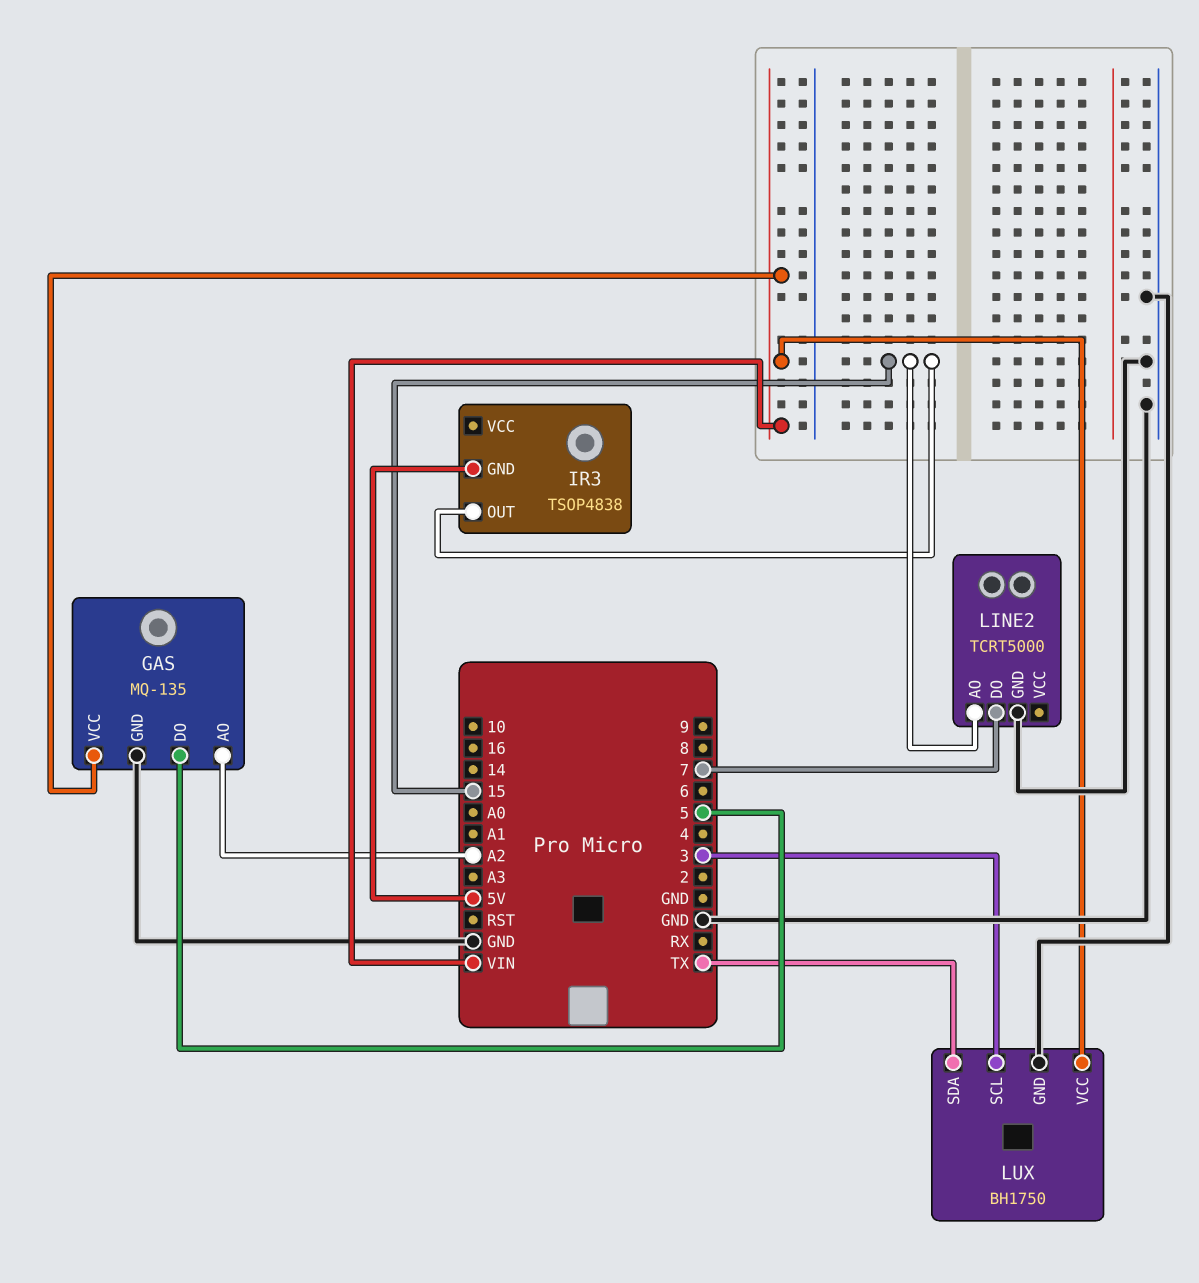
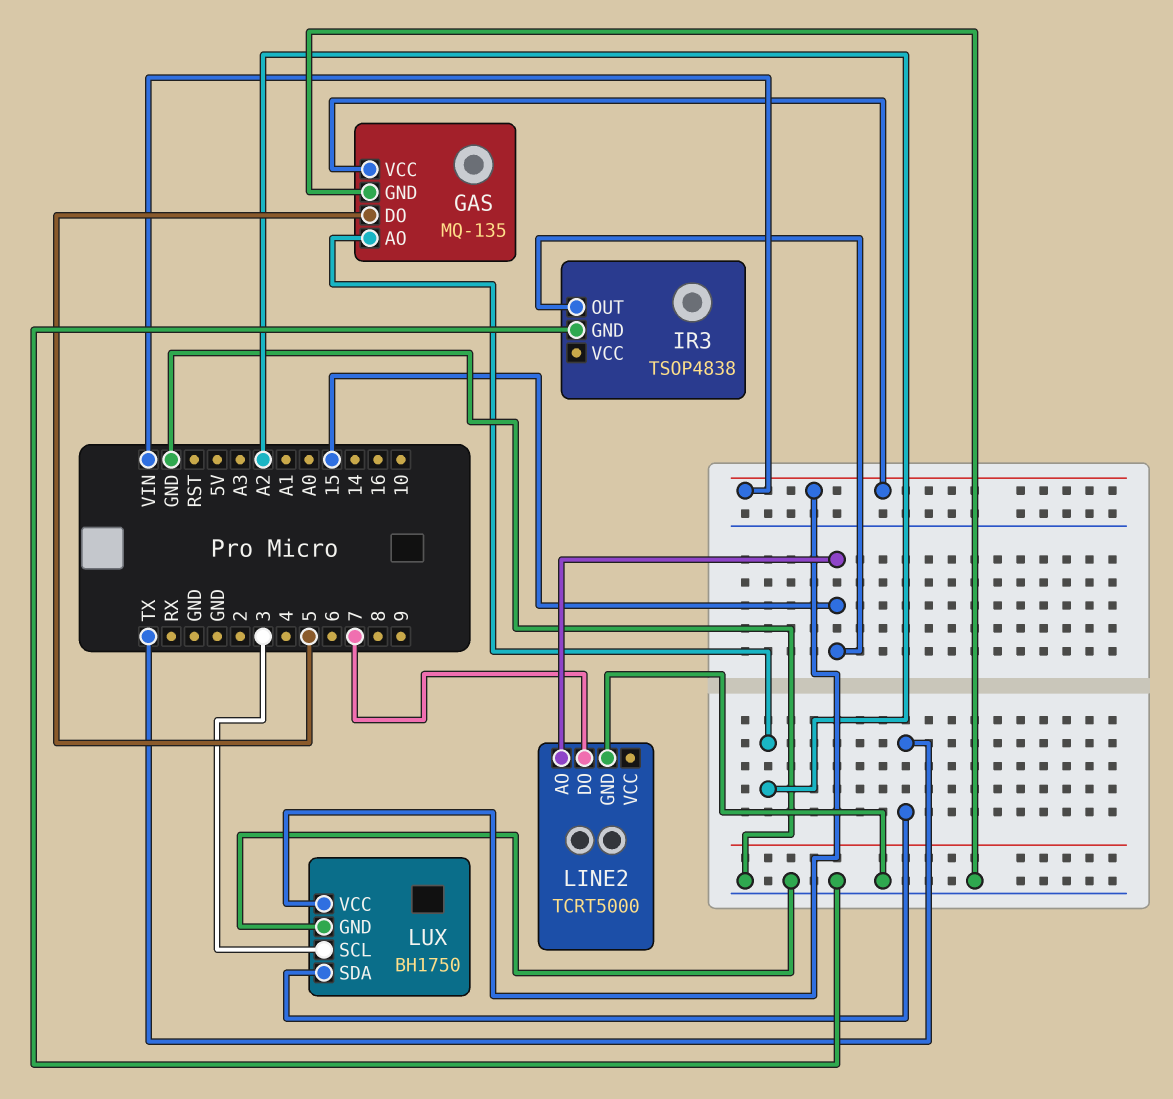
IR3 pin GND: 5V -> GND

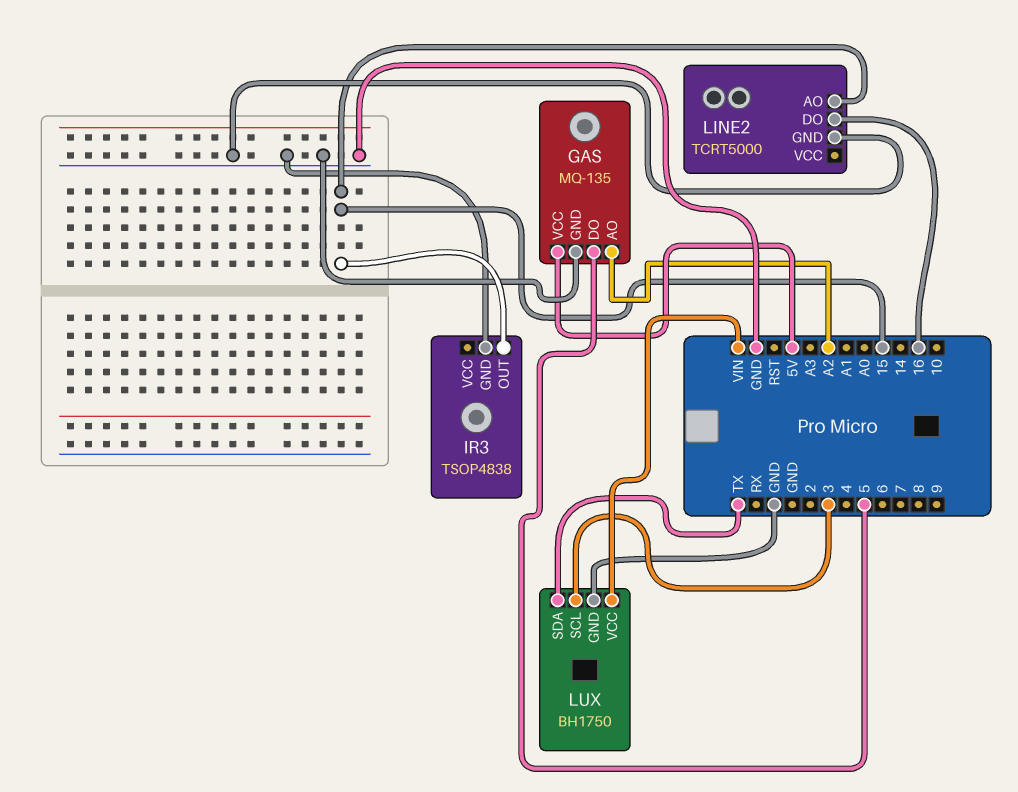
GAS pin VCC: VIN -> 5V
LINE2 pin DO: 7 -> 16

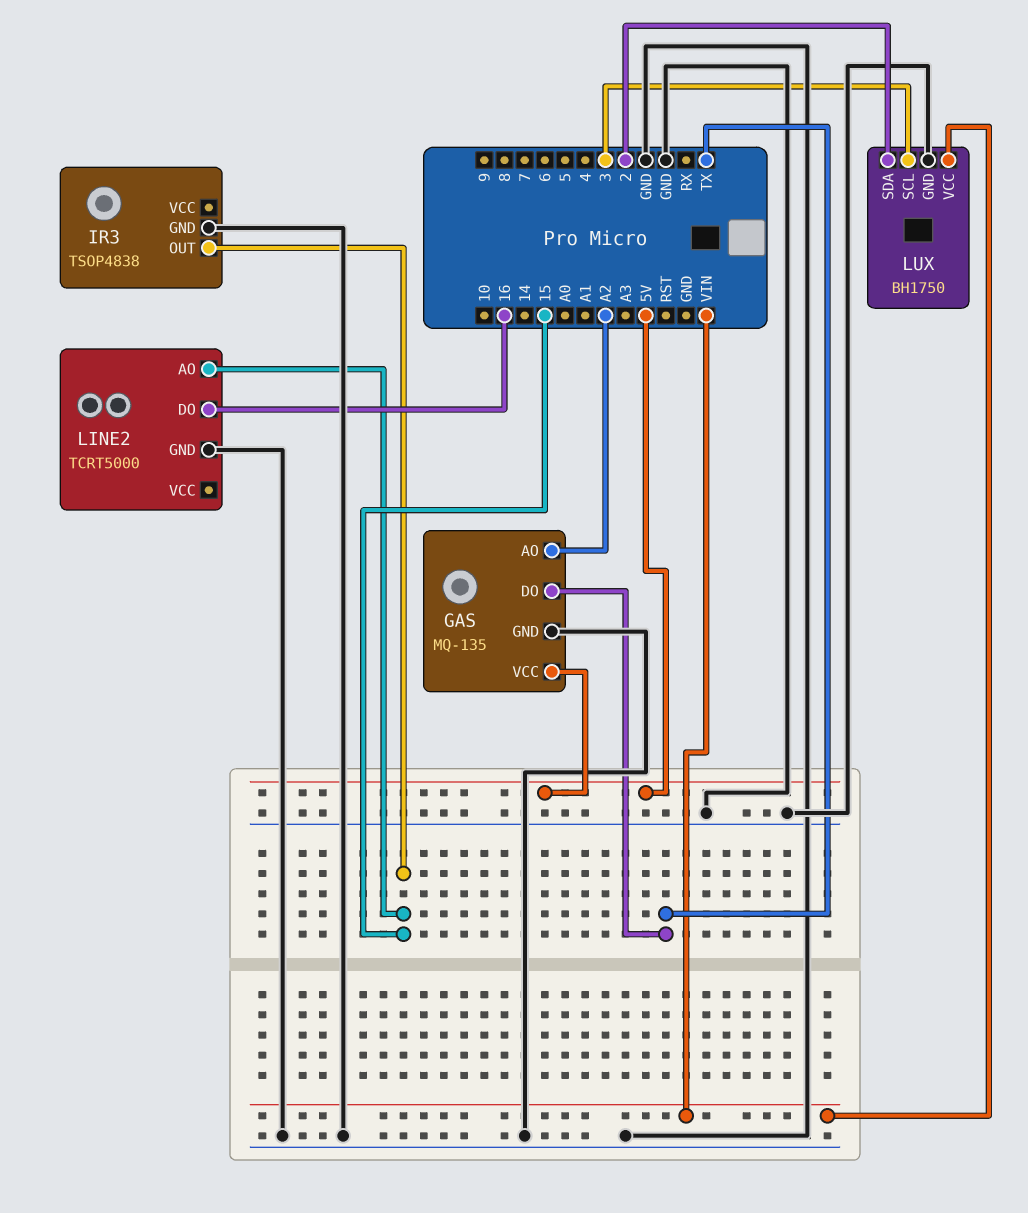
GAS pin DO: 5 -> TX
LUX pin SDA: TX -> 2

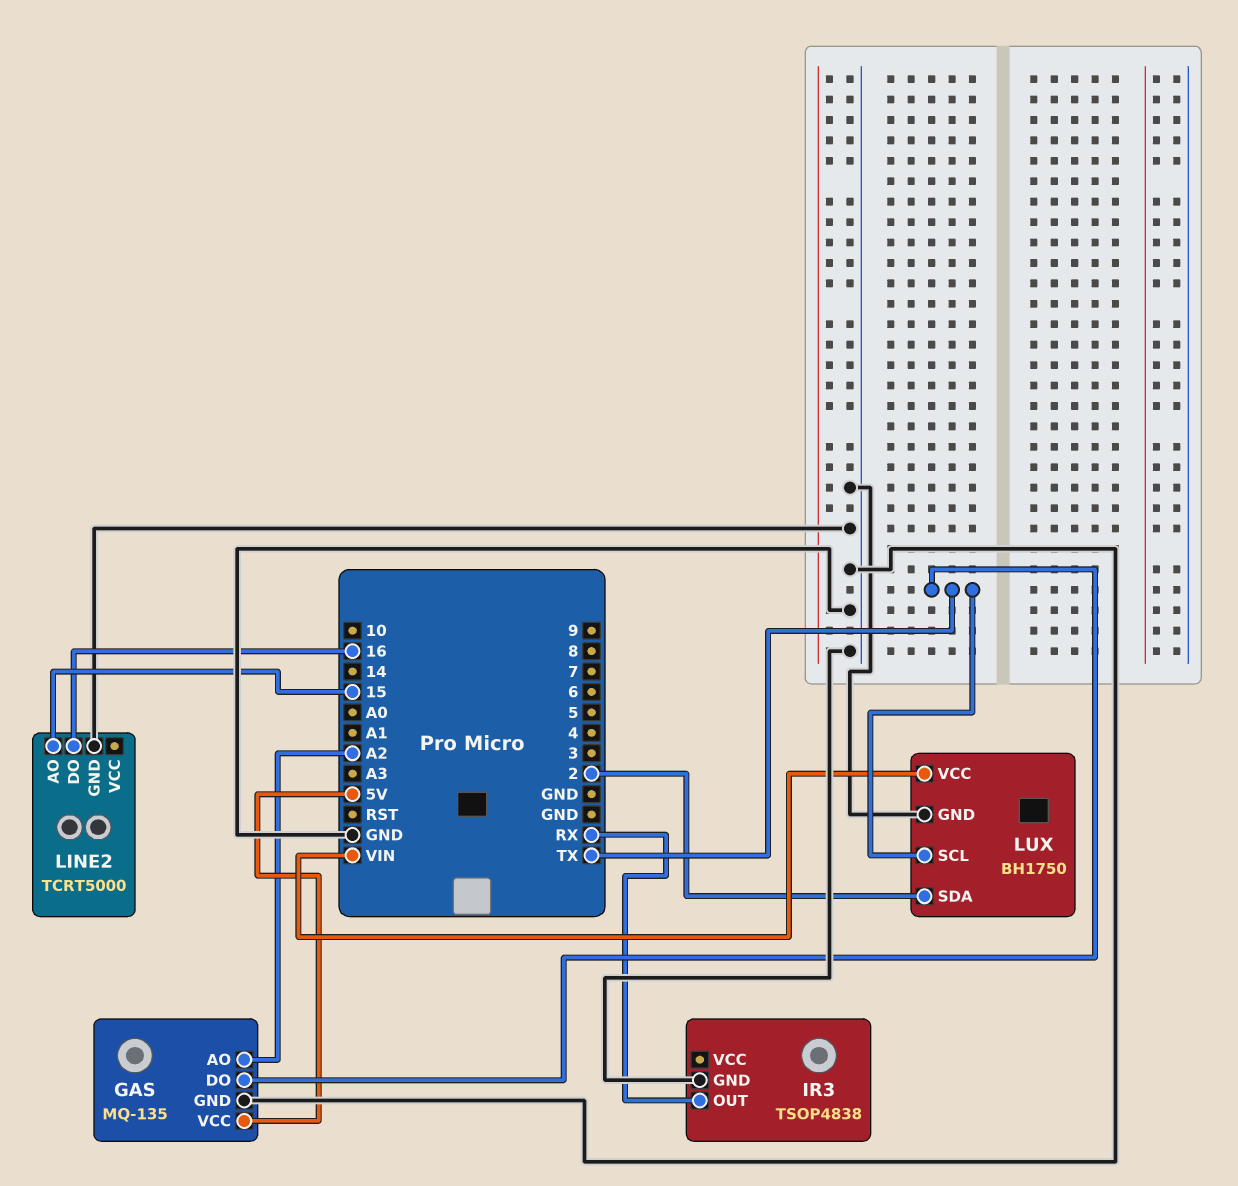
IR3 pin OUT: 15 -> RX
LUX pin SCL: 3 -> TX

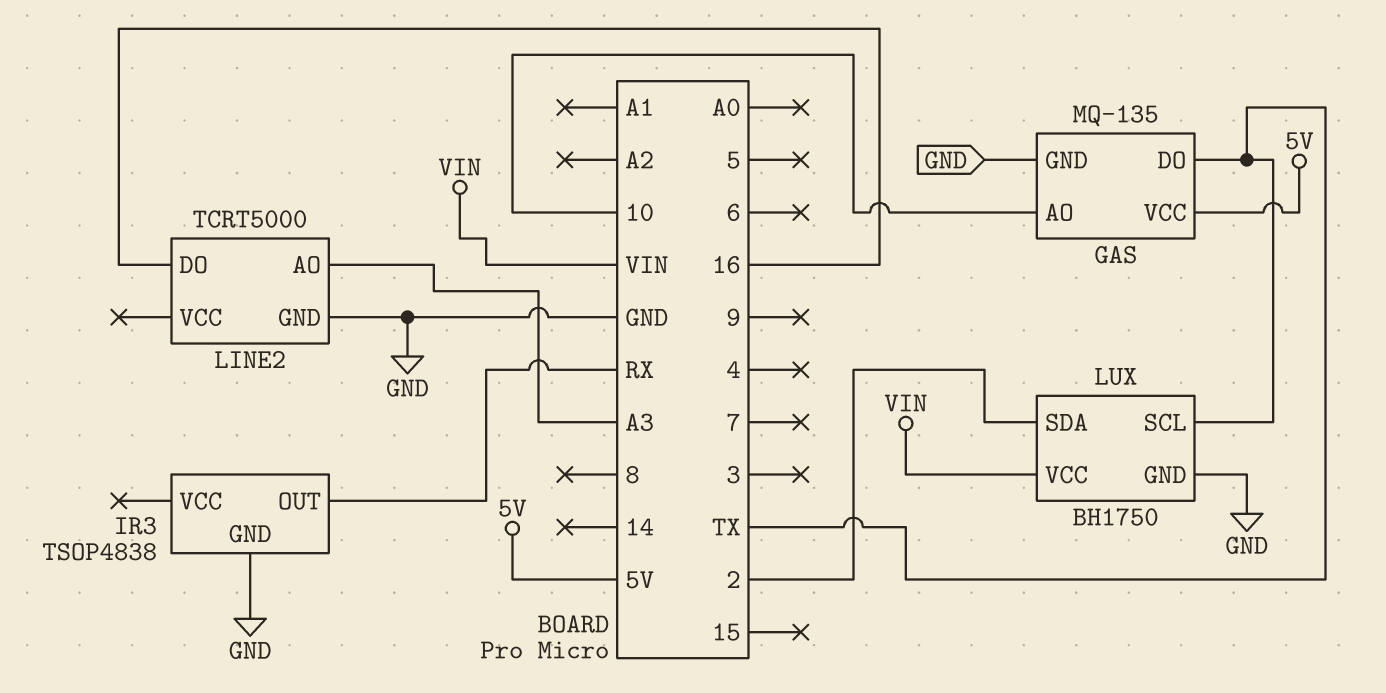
GAS pin AO: A2 -> 10
LINE2 pin AO: 15 -> A3

